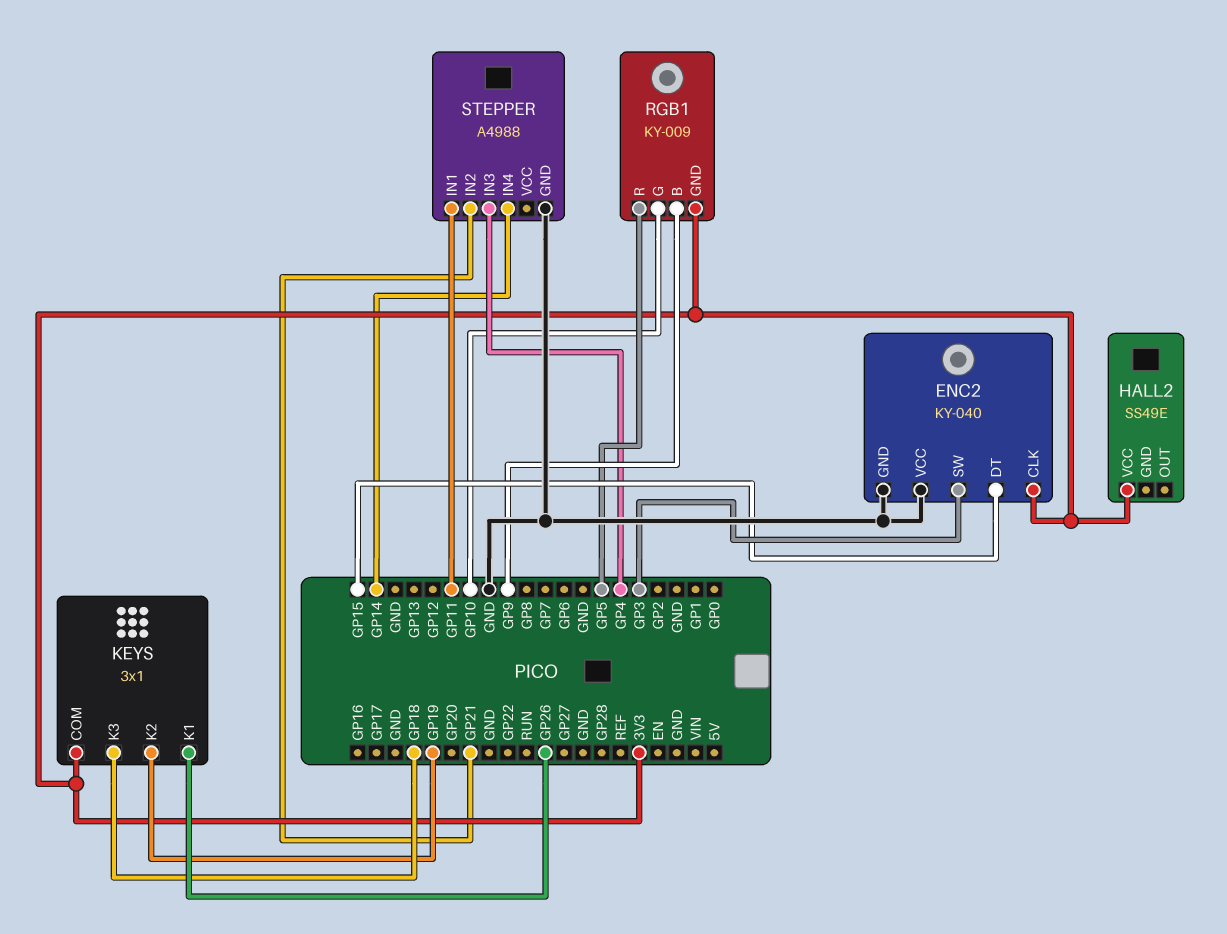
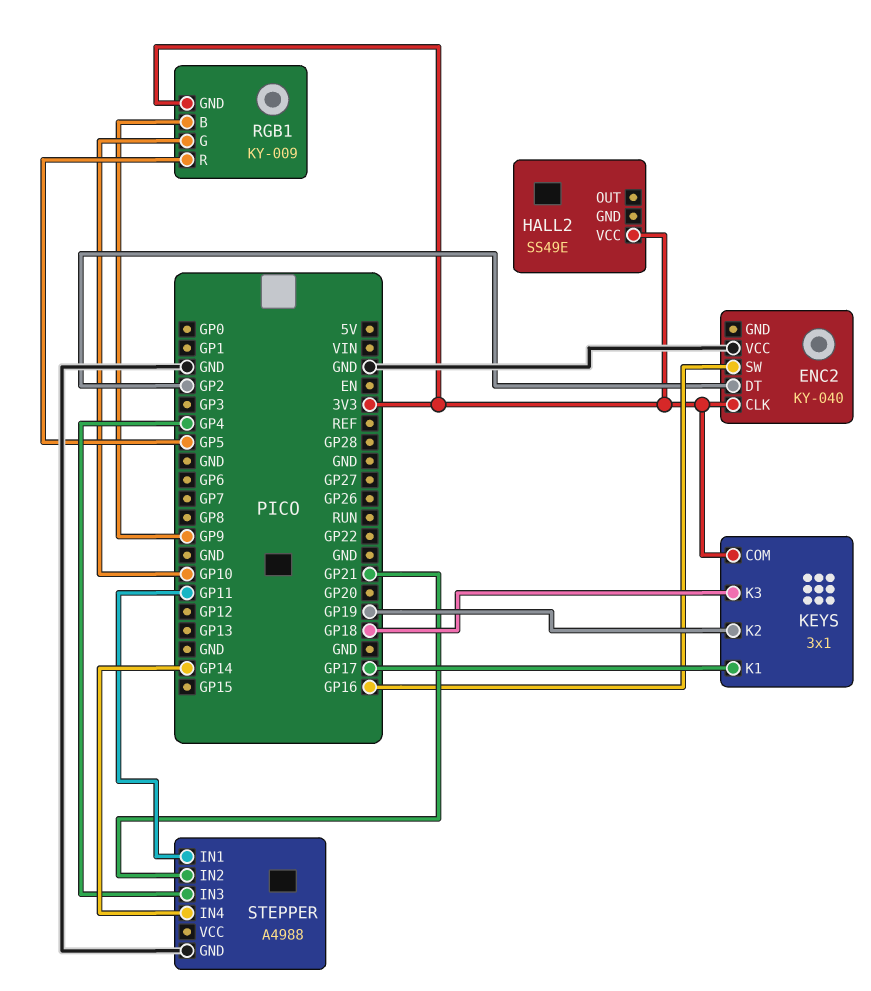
ENC2 pin DT: GP15 -> GP2
ENC2 pin GND: GND -> none
ENC2 pin SW: GP3 -> GP16
KEYS pin K1: GP26 -> GP17

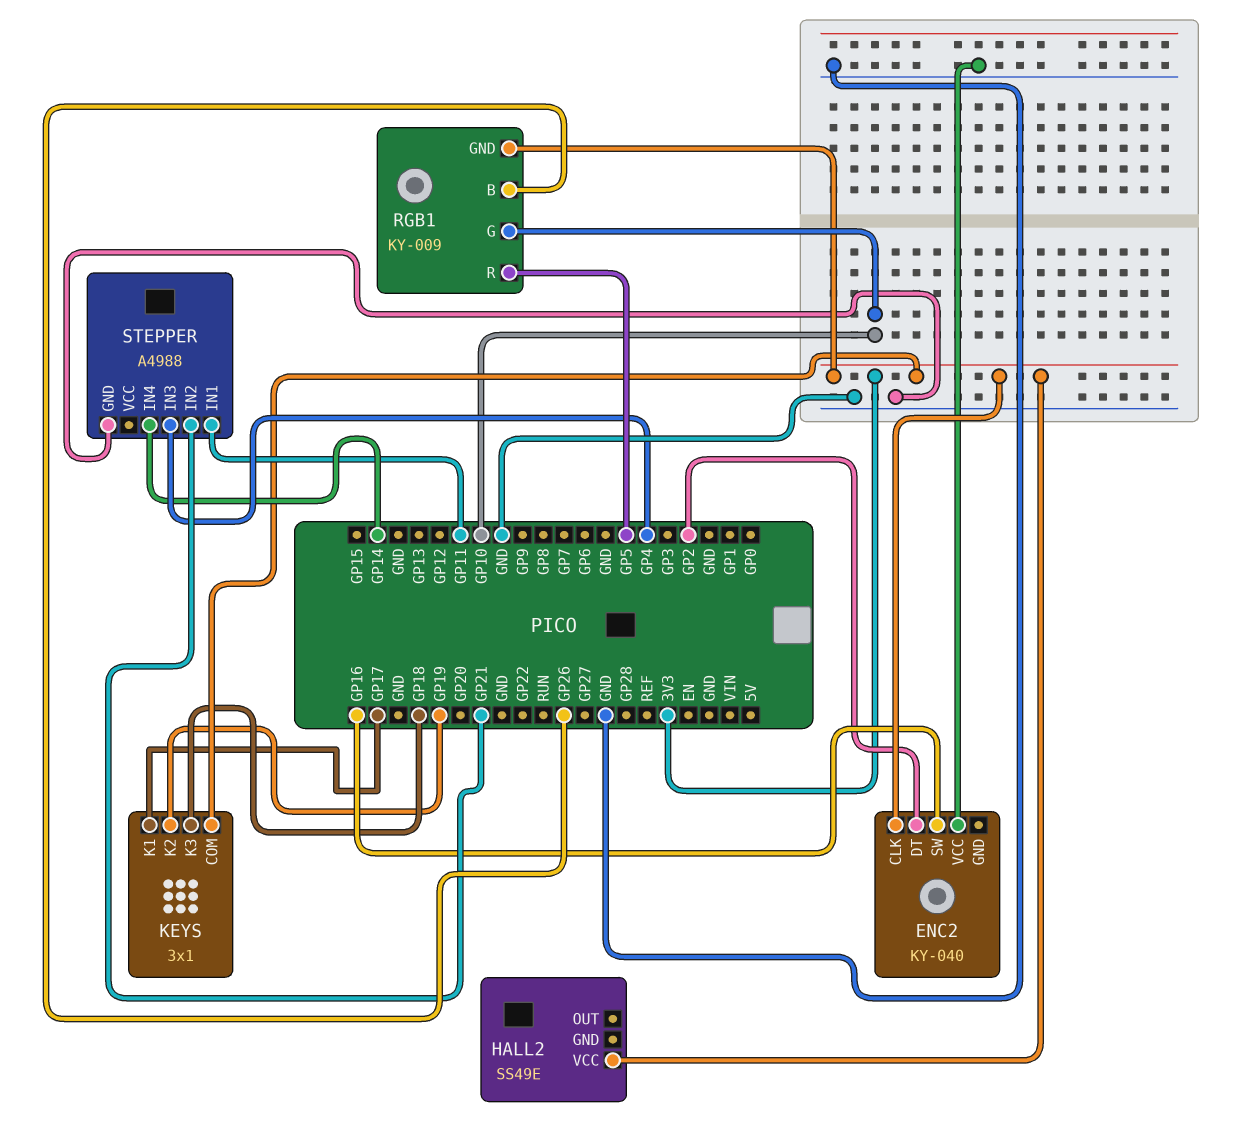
RGB1 pin B: GP9 -> GP26

